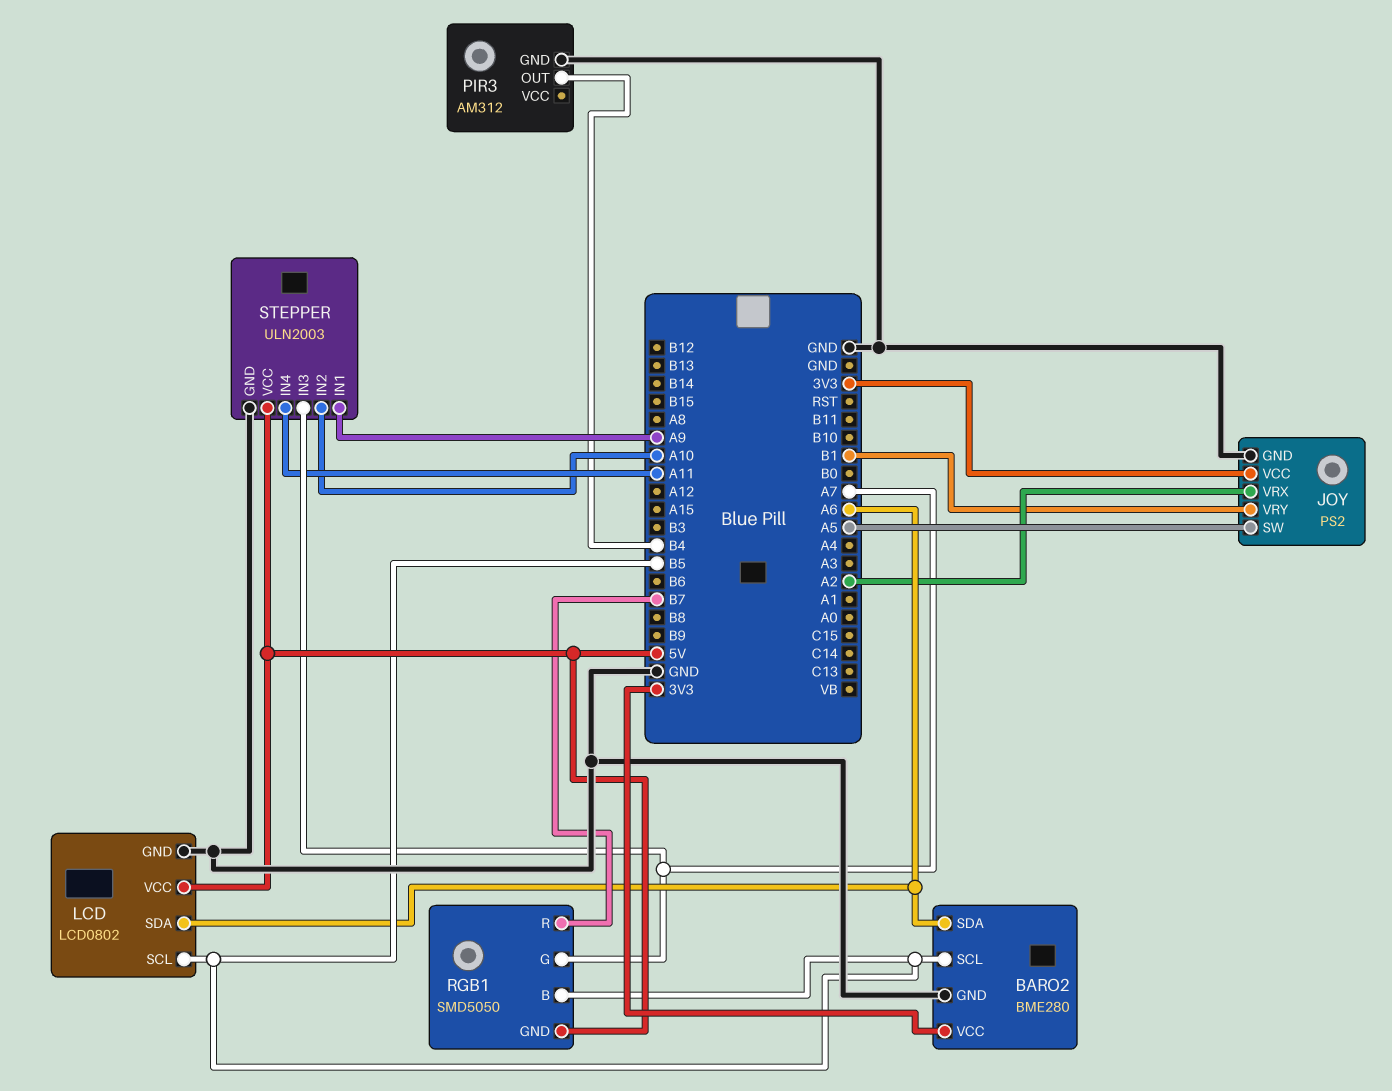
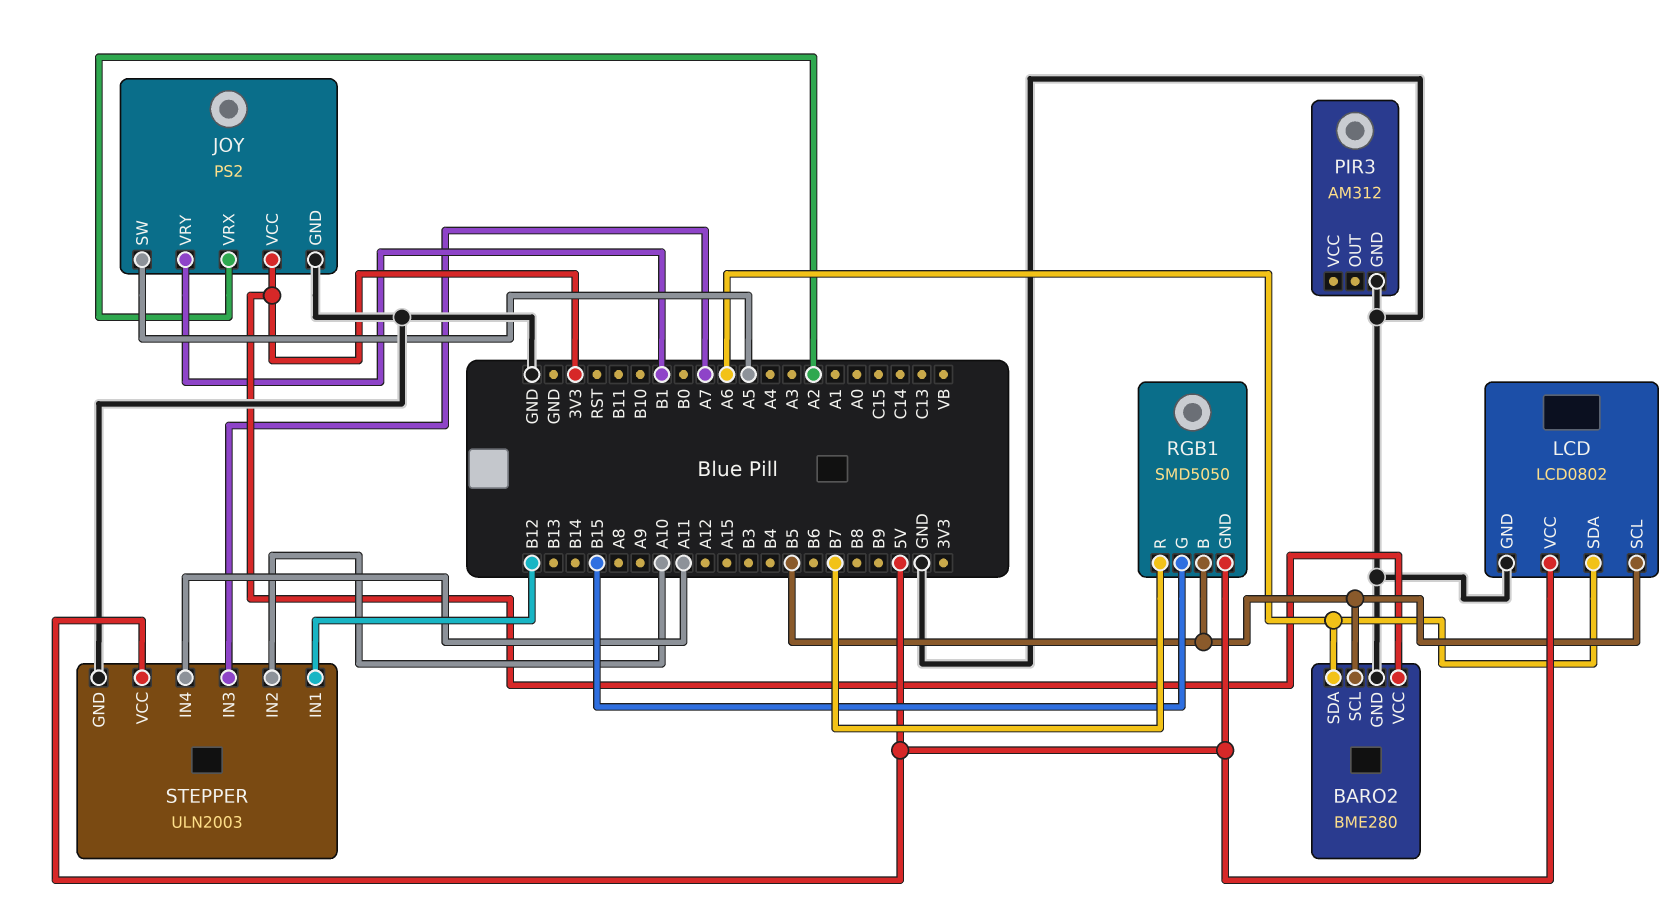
PIR3 pin OUT: B4 -> none
RGB1 pin G: A7 -> B15
STEPPER pin IN1: A9 -> B12

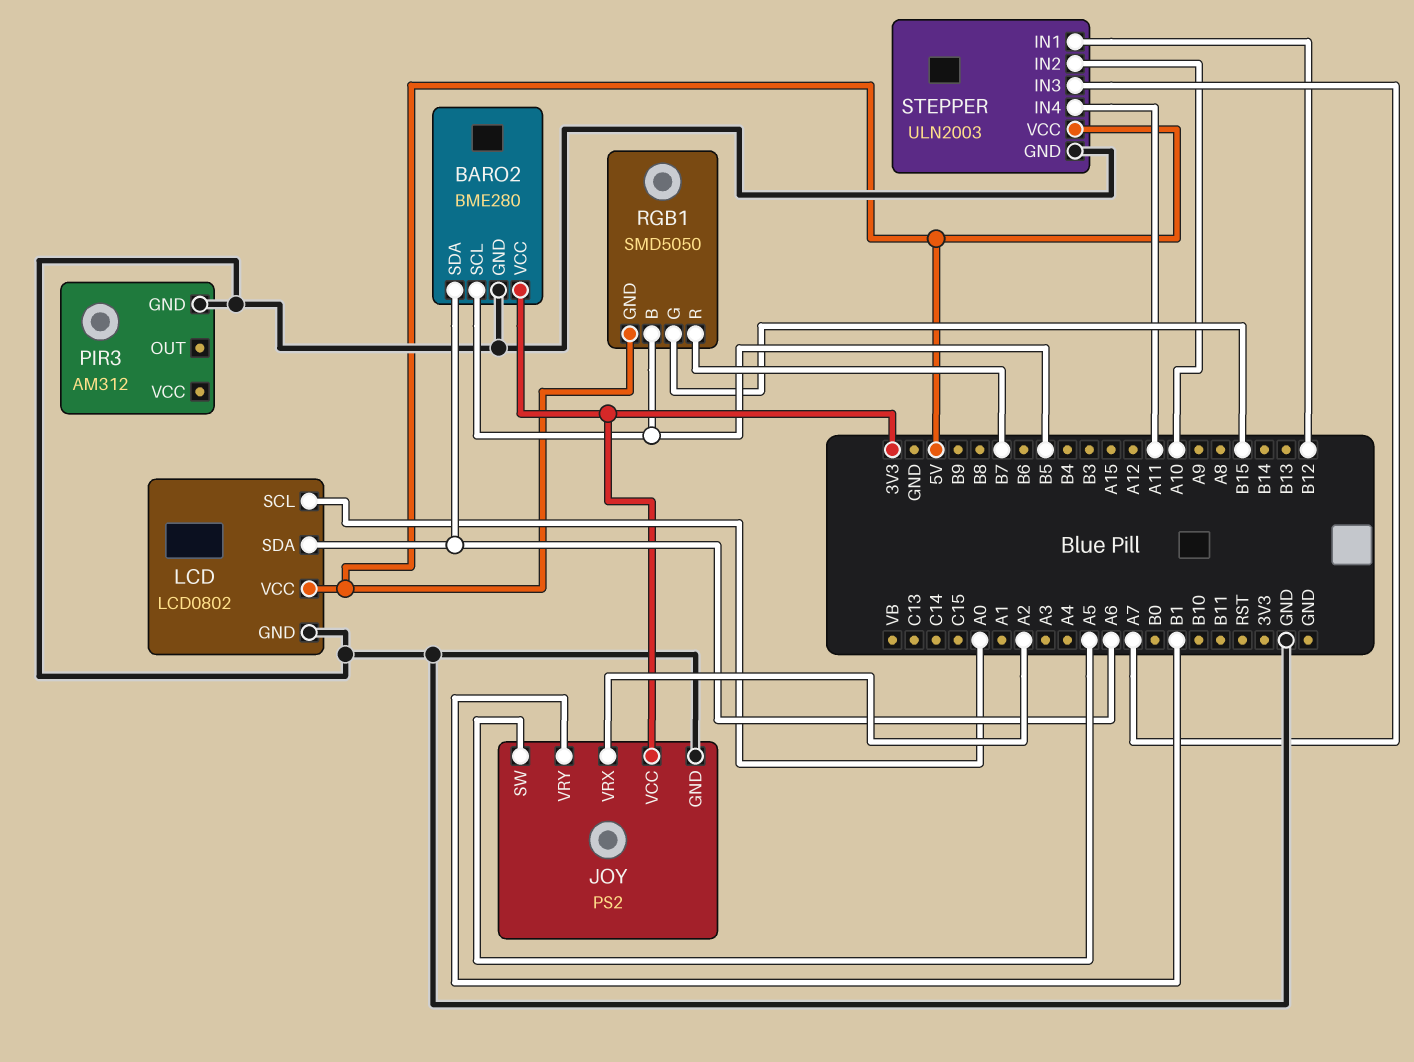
LCD pin SCL: B5 -> A0

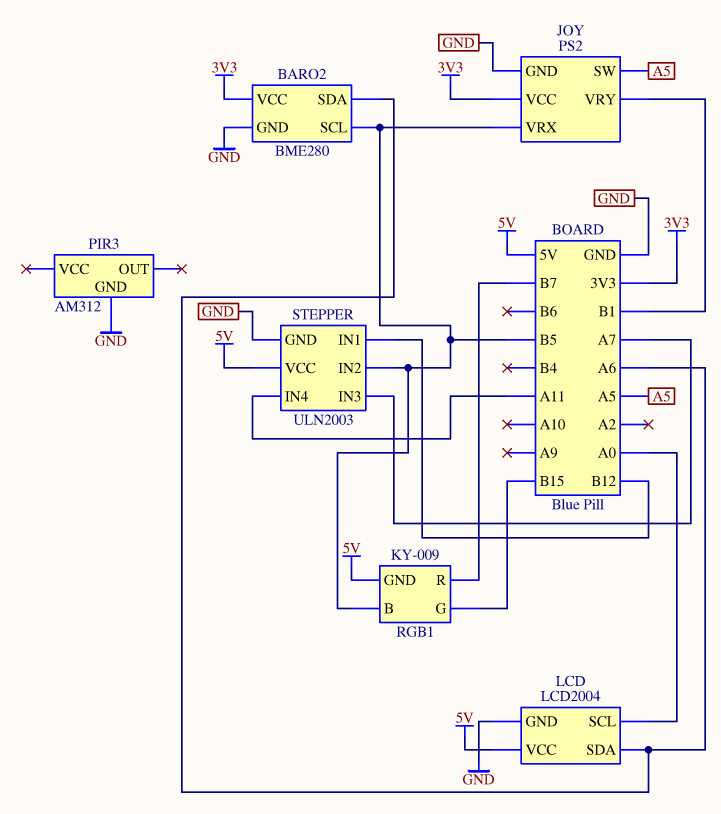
JOY pin VRX: A2 -> B5
LCD: LCD0802 -> LCD2004
RGB1: SMD5050 -> KY-009
STEPPER pin IN2: A10 -> B5

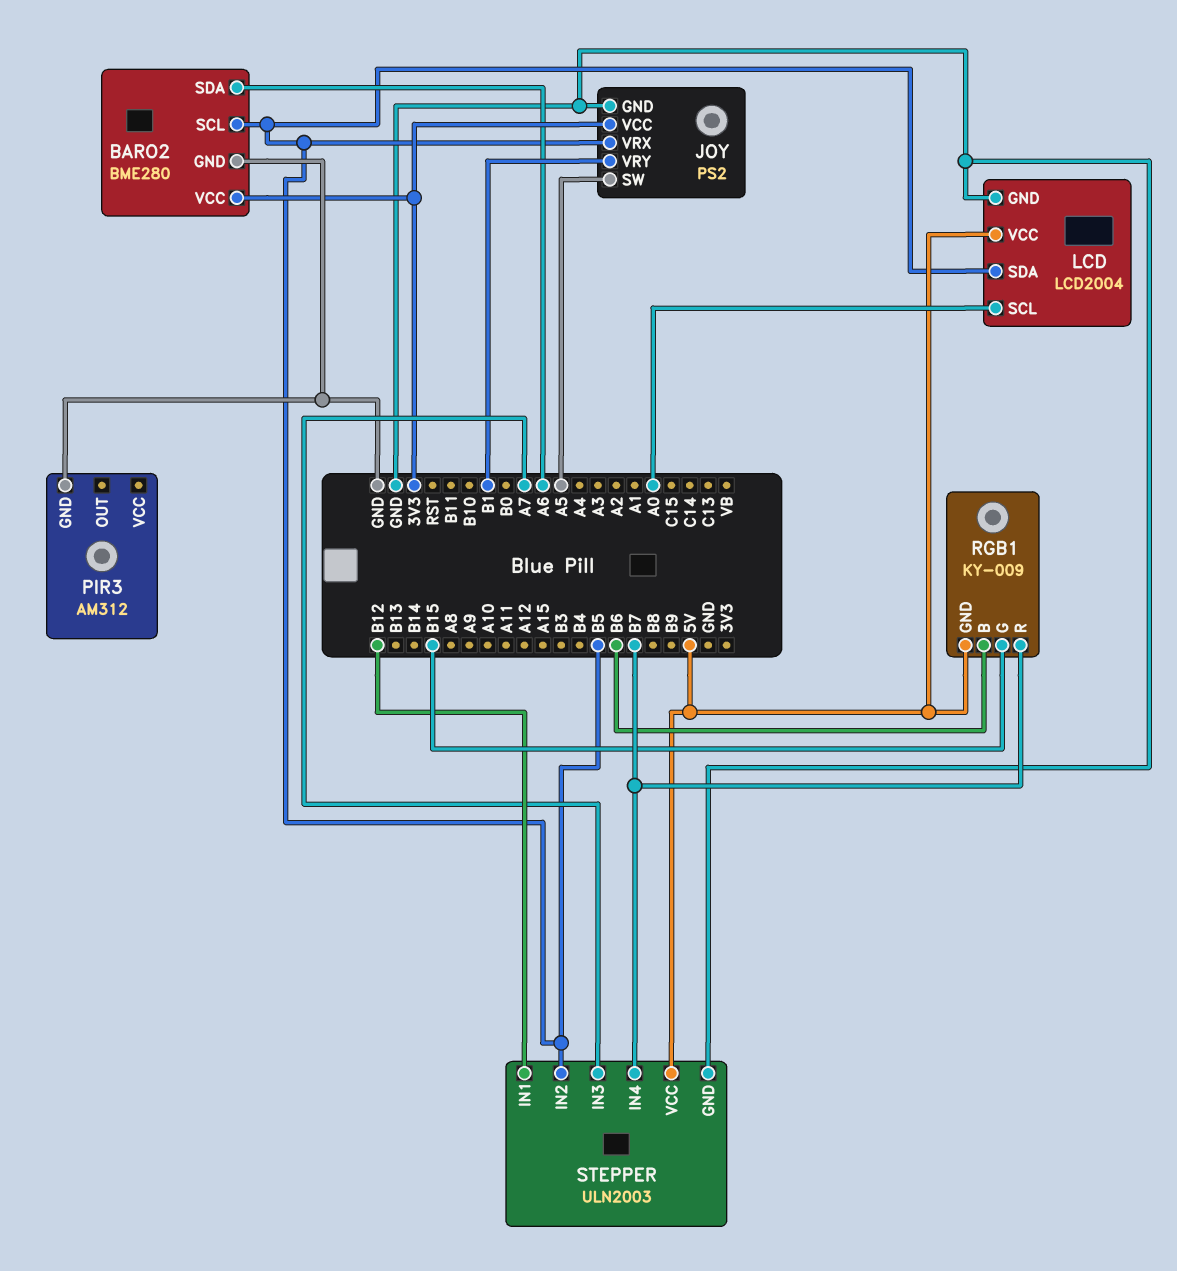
LCD pin SDA: A6 -> B5
RGB1 pin B: B5 -> B6
STEPPER pin IN4: A11 -> B7

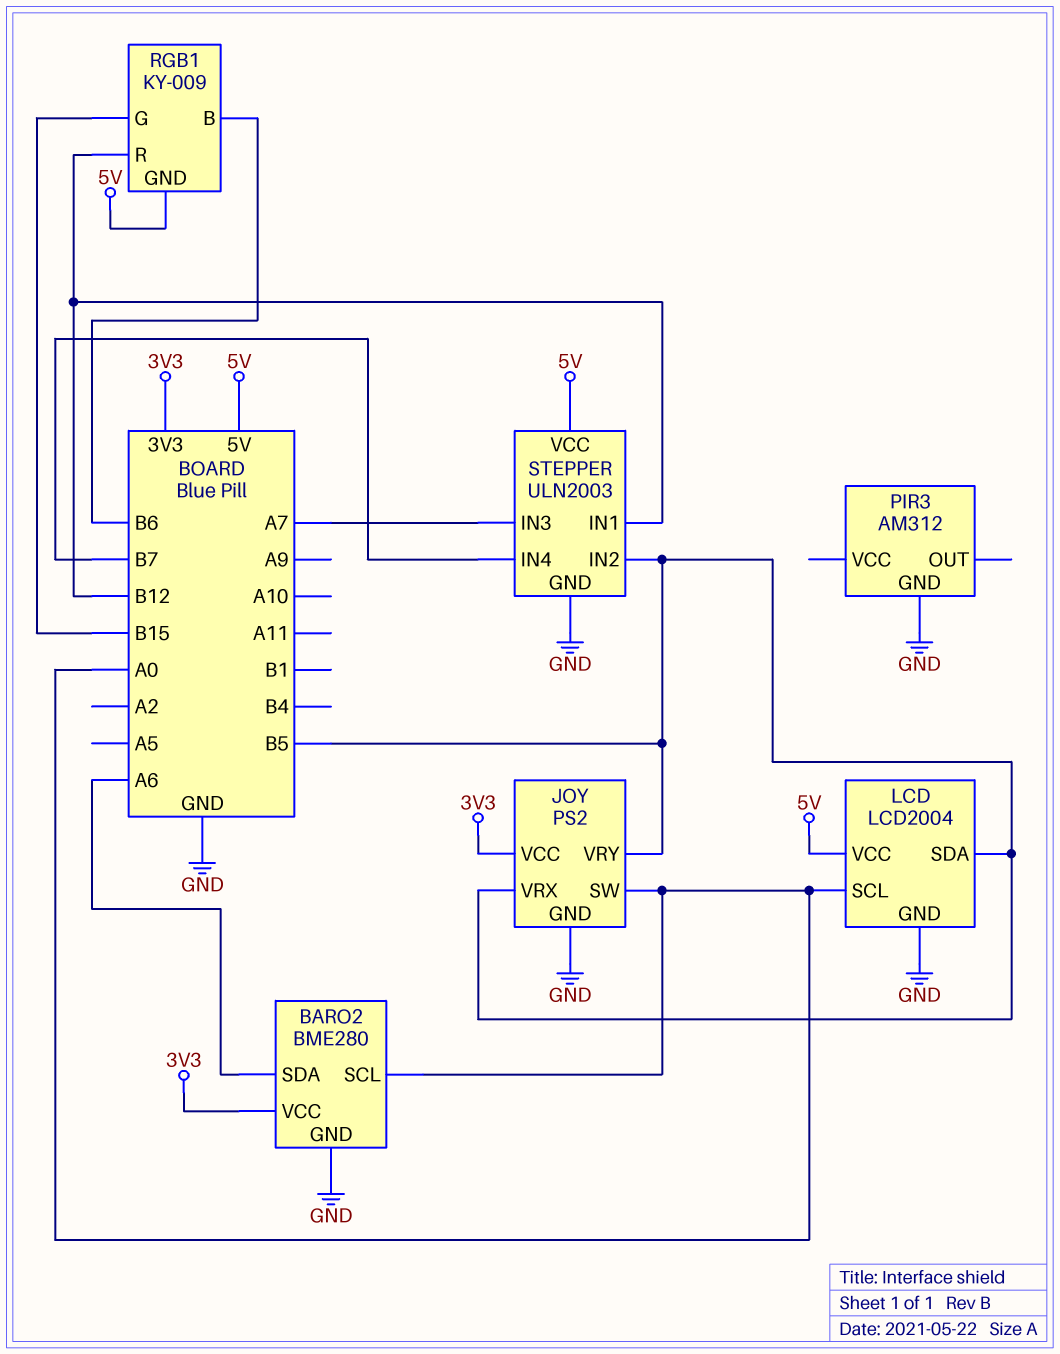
BARO2 pin SCL: B5 -> A0
JOY pin SW: A5 -> A0
JOY pin VRY: B1 -> B5
RGB1 pin R: B7 -> B12

